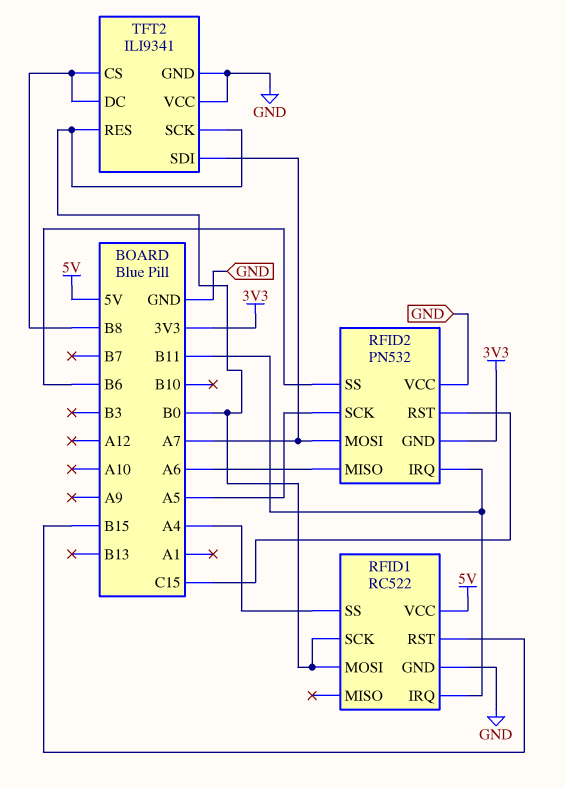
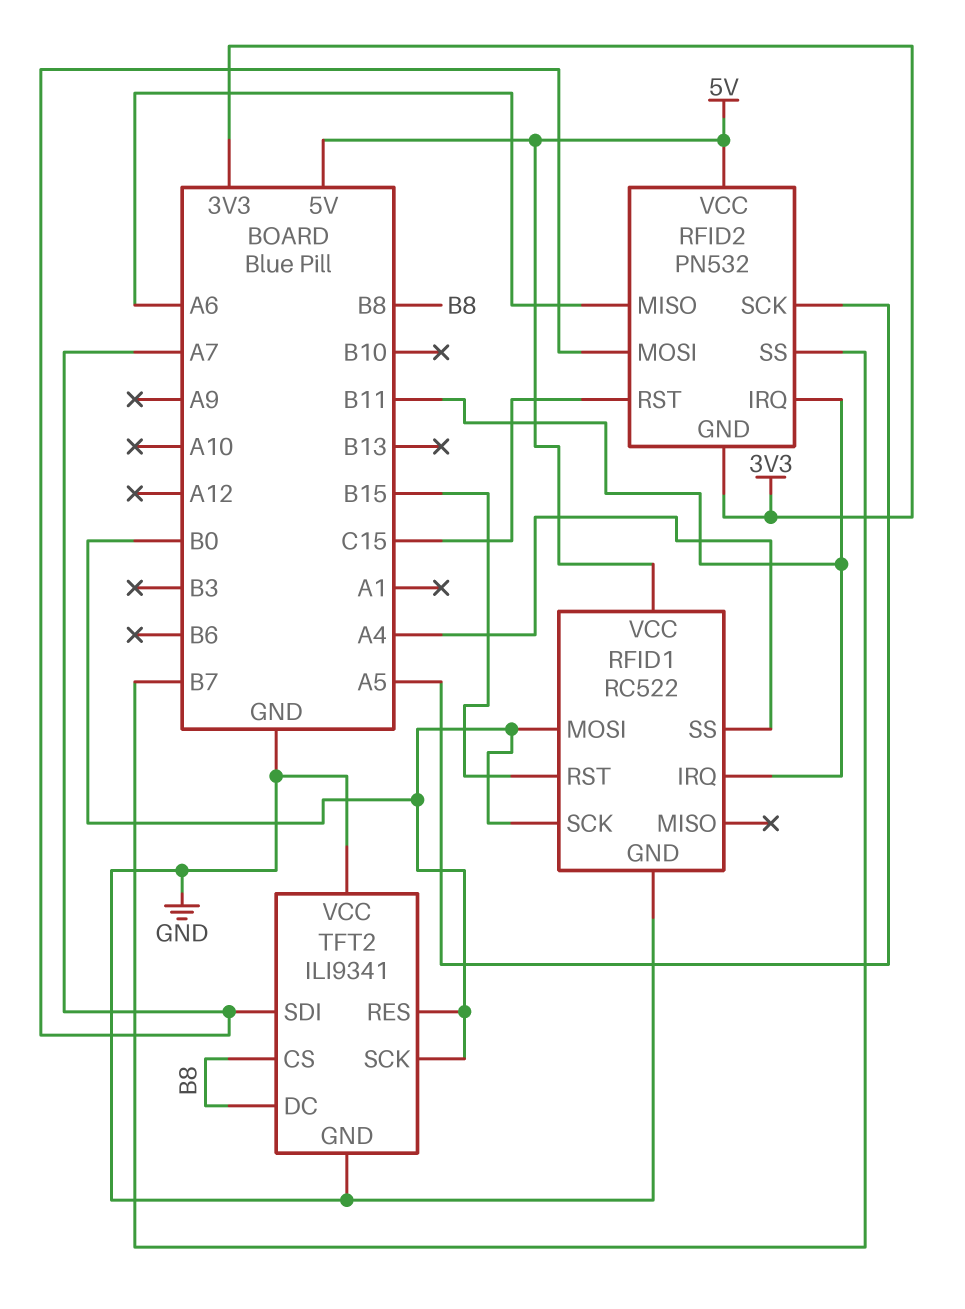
RFID2 pin SS: B6 -> B7
RFID2 pin VCC: GND -> 5V

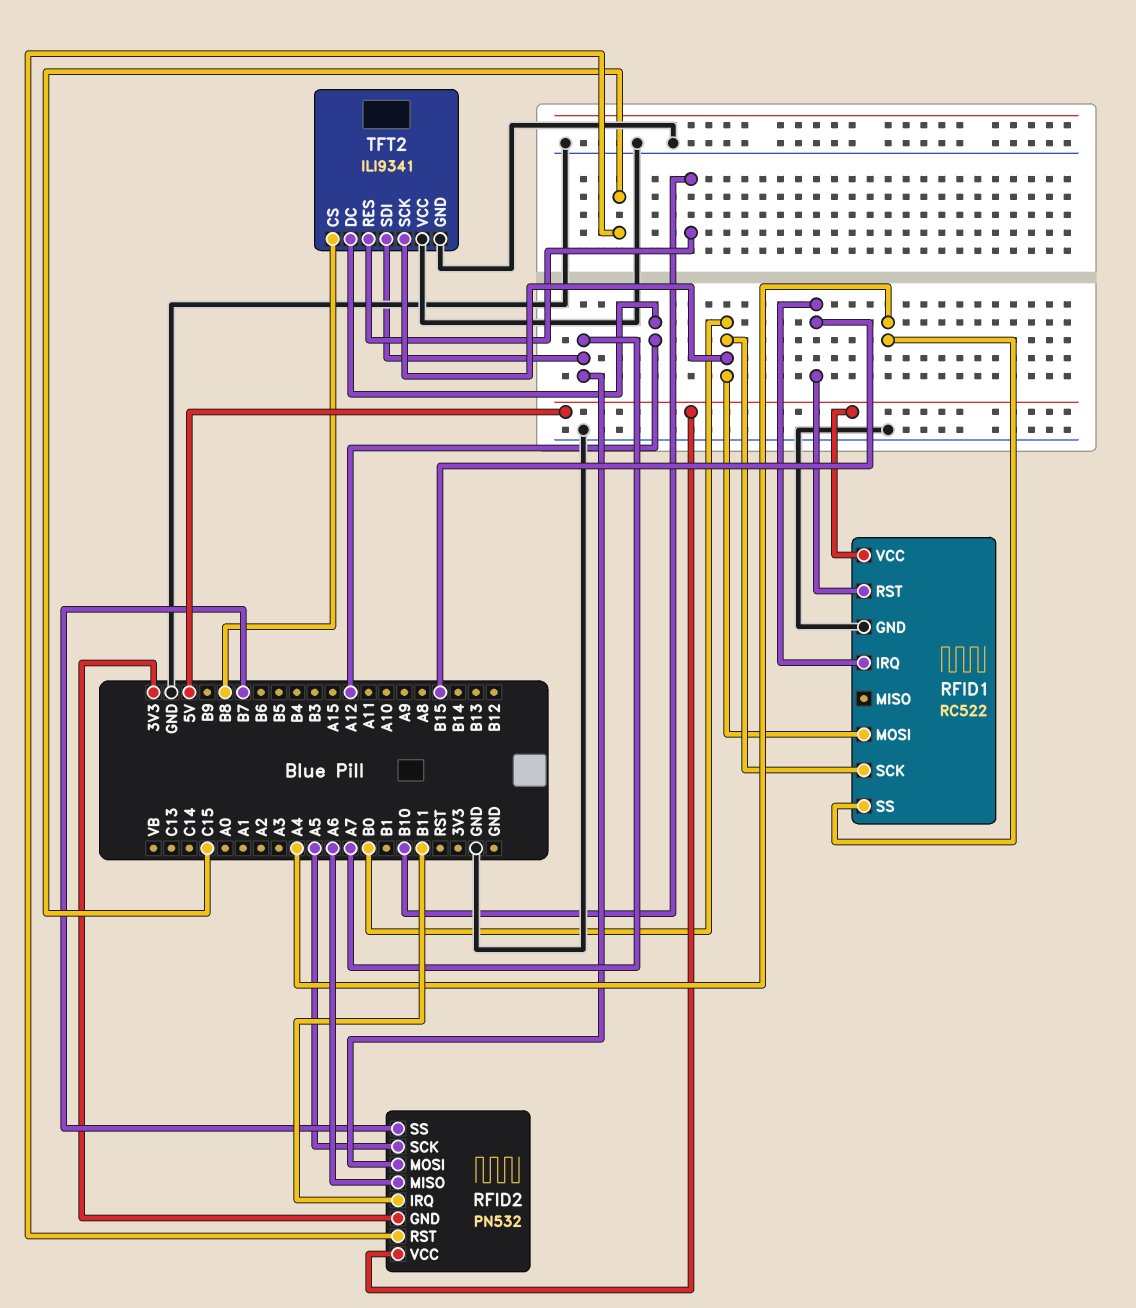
RFID1 pin IRQ: B11 -> B15
TFT2 pin DC: B8 -> A12
TFT2 pin RES: B0 -> B10

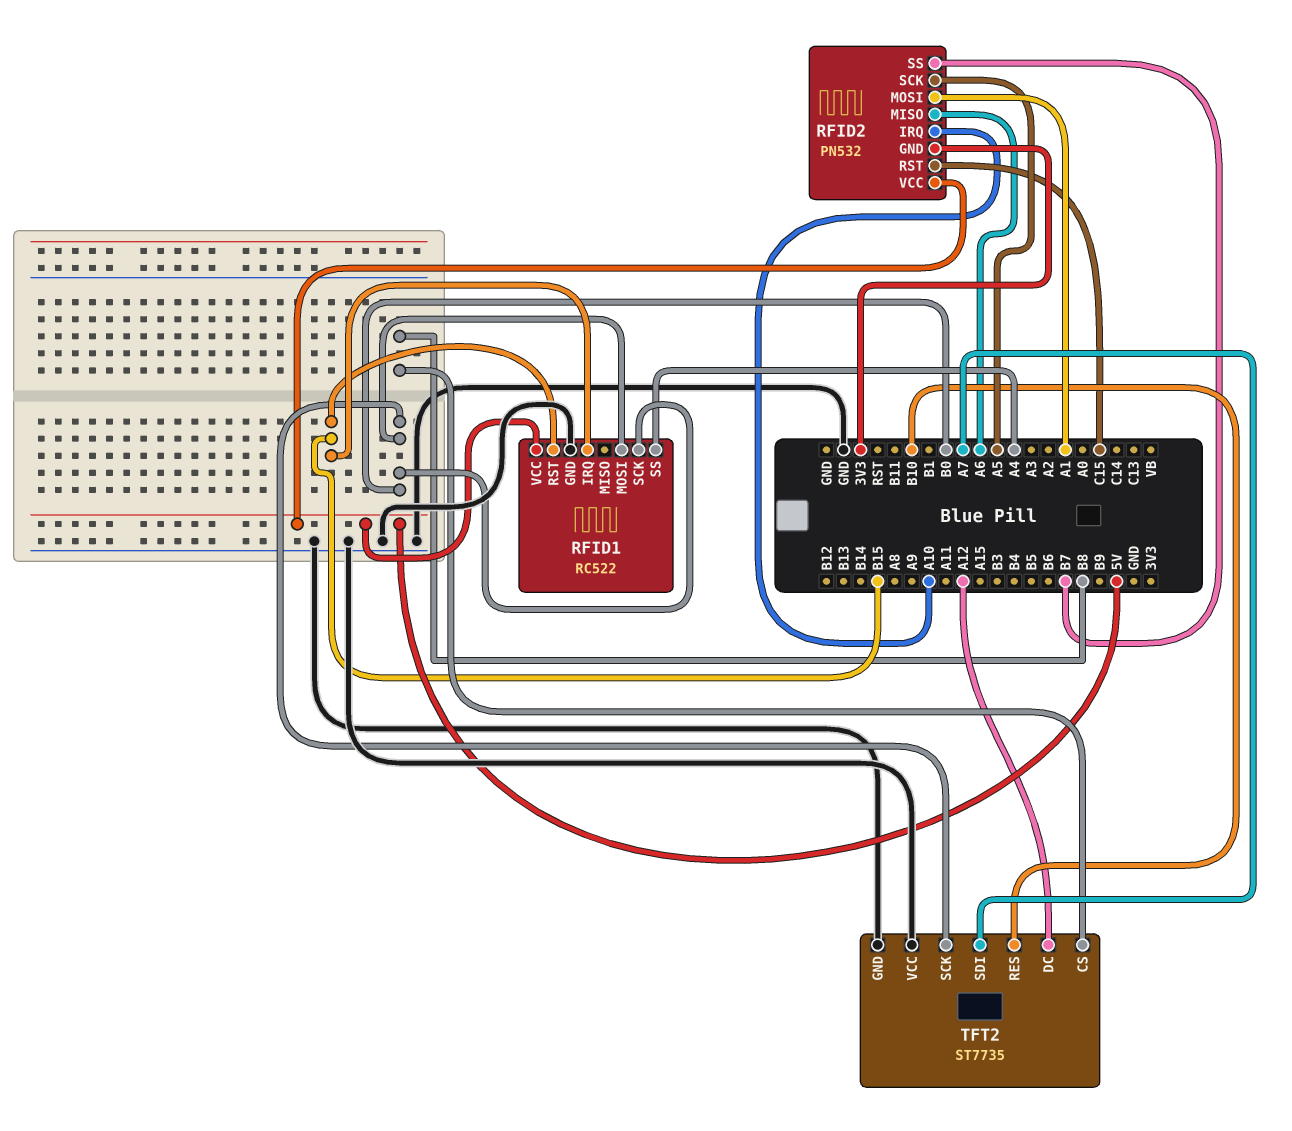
RFID2 pin IRQ: B11 -> A10
RFID2 pin MOSI: A7 -> A1
TFT2: ILI9341 -> ST7735

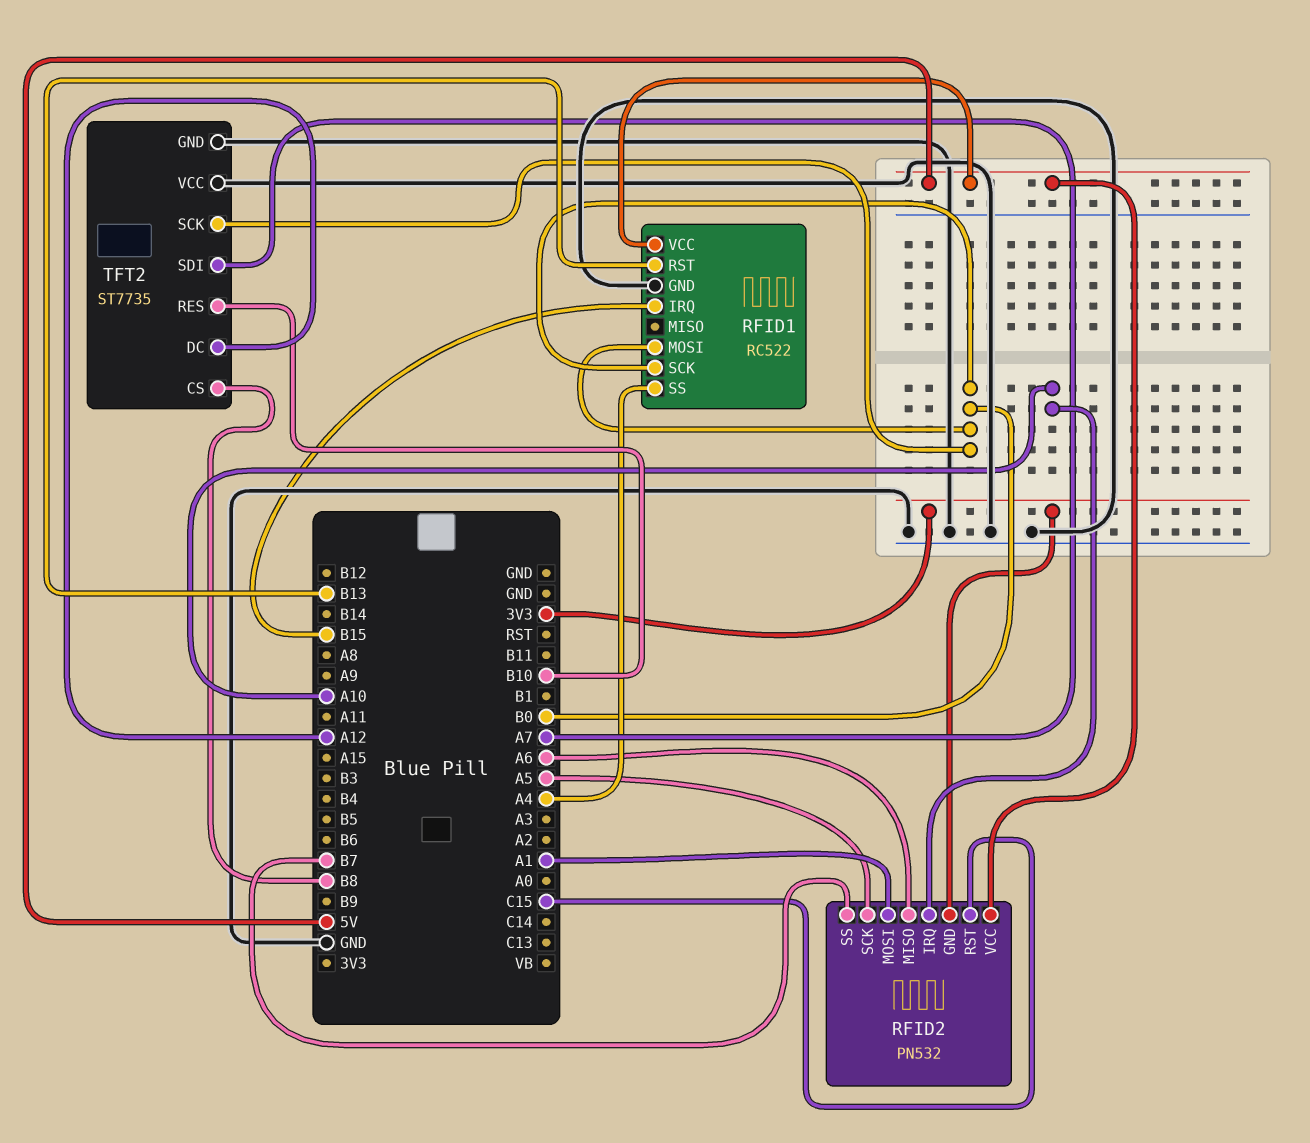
RFID1 pin RST: B15 -> B13

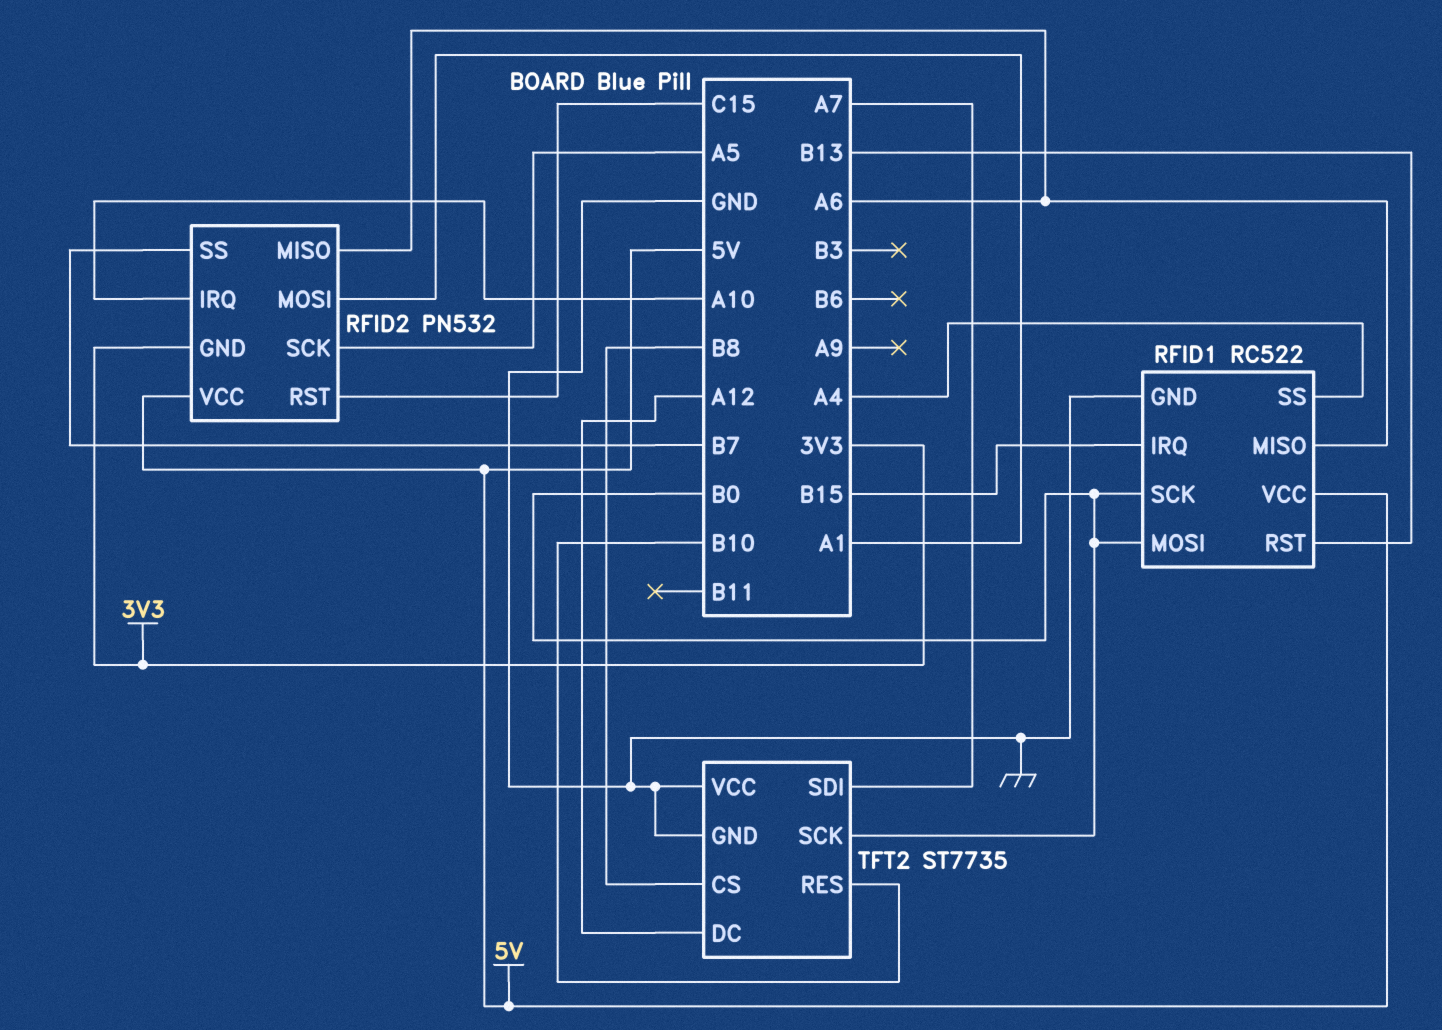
RFID1 pin MISO: none -> A6

